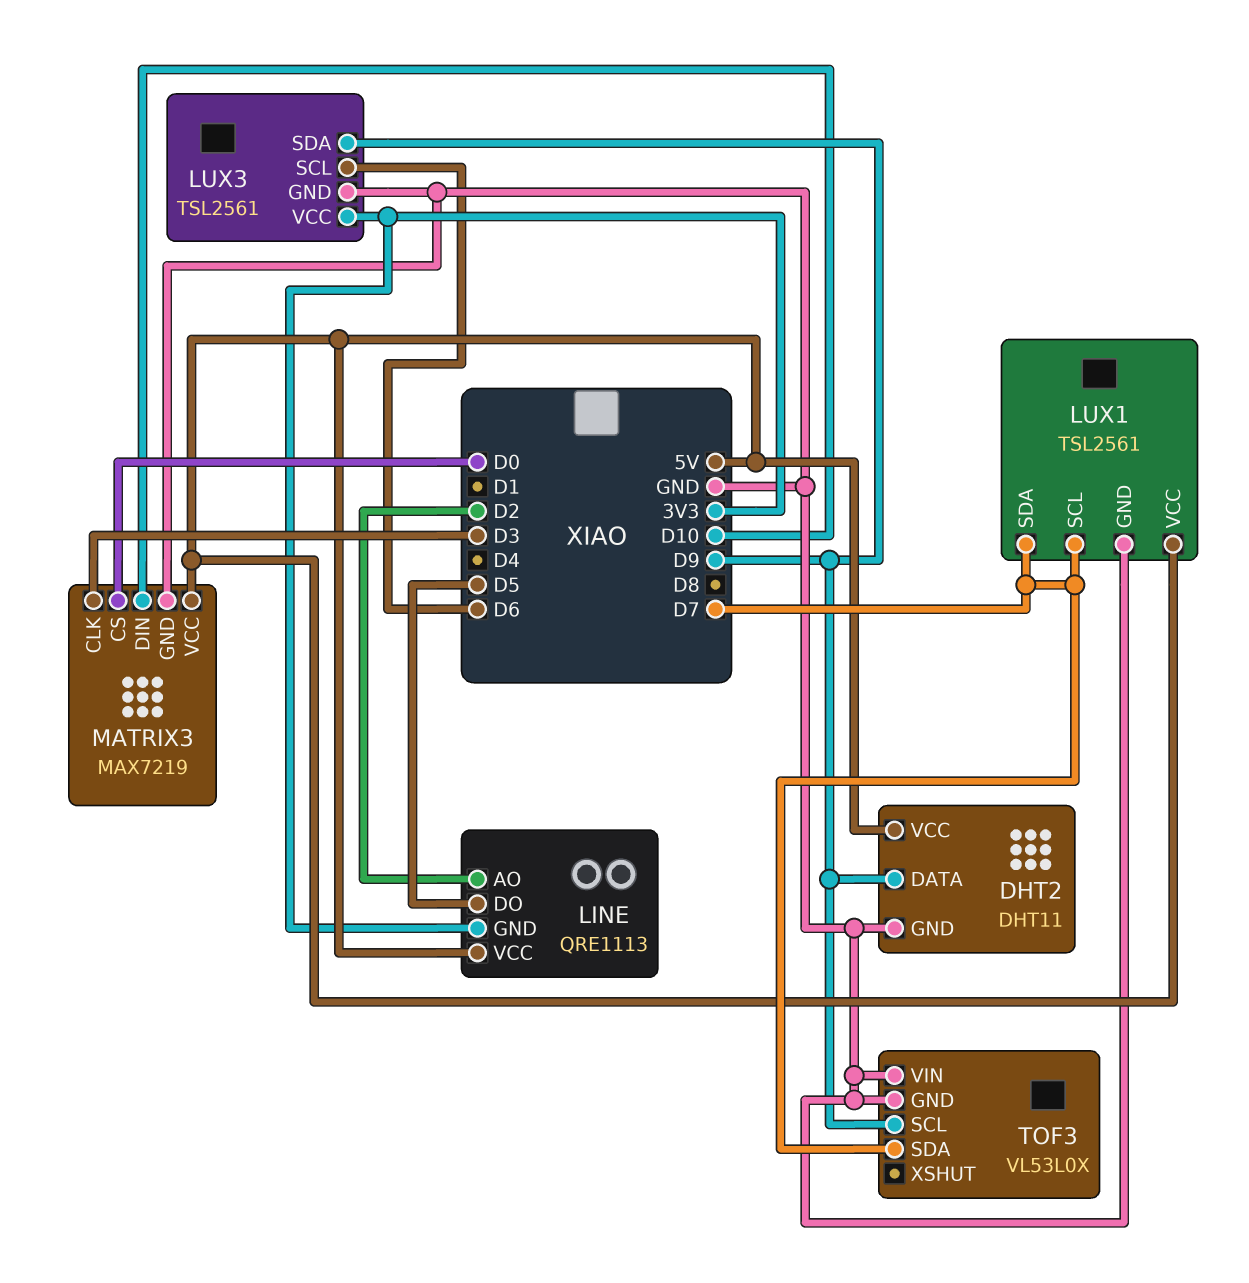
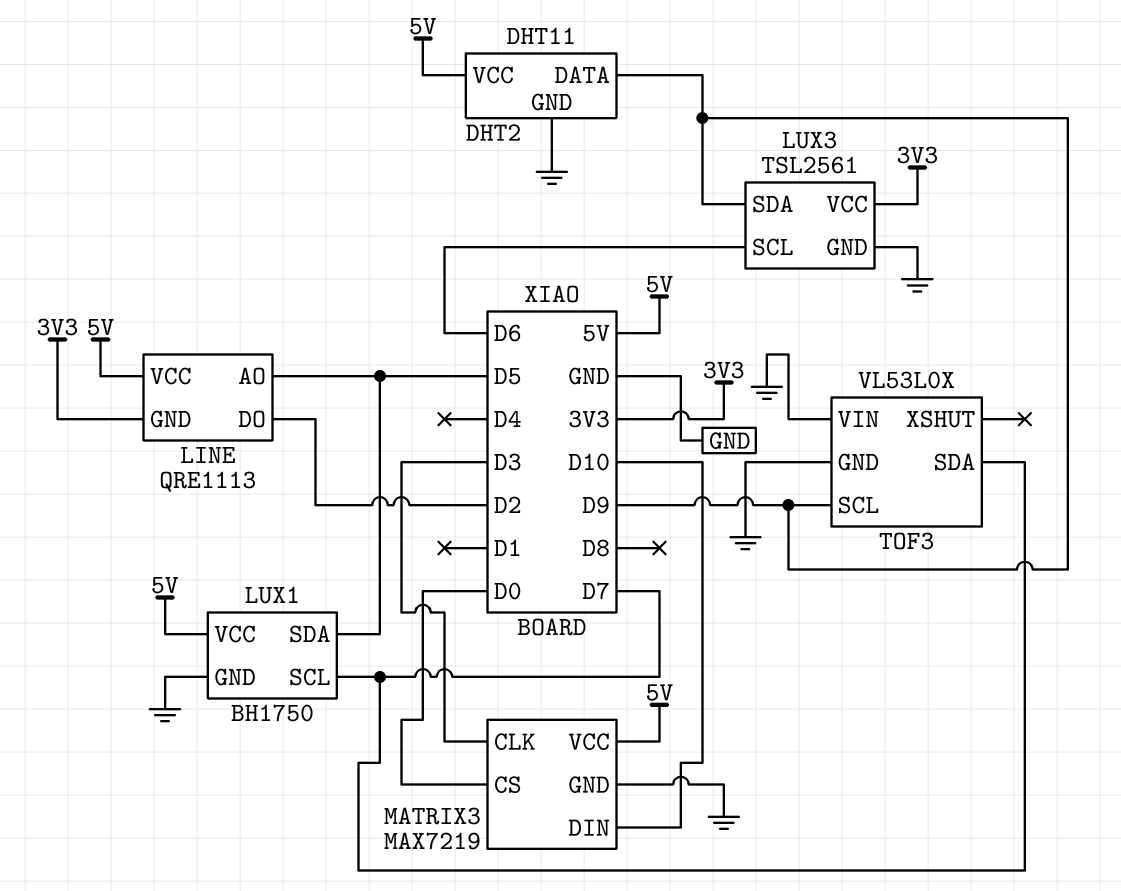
LINE pin AO: D2 -> D5
LINE pin DO: D5 -> D2
LUX1: TSL2561 -> BH1750
LUX1 pin SDA: D7 -> D5

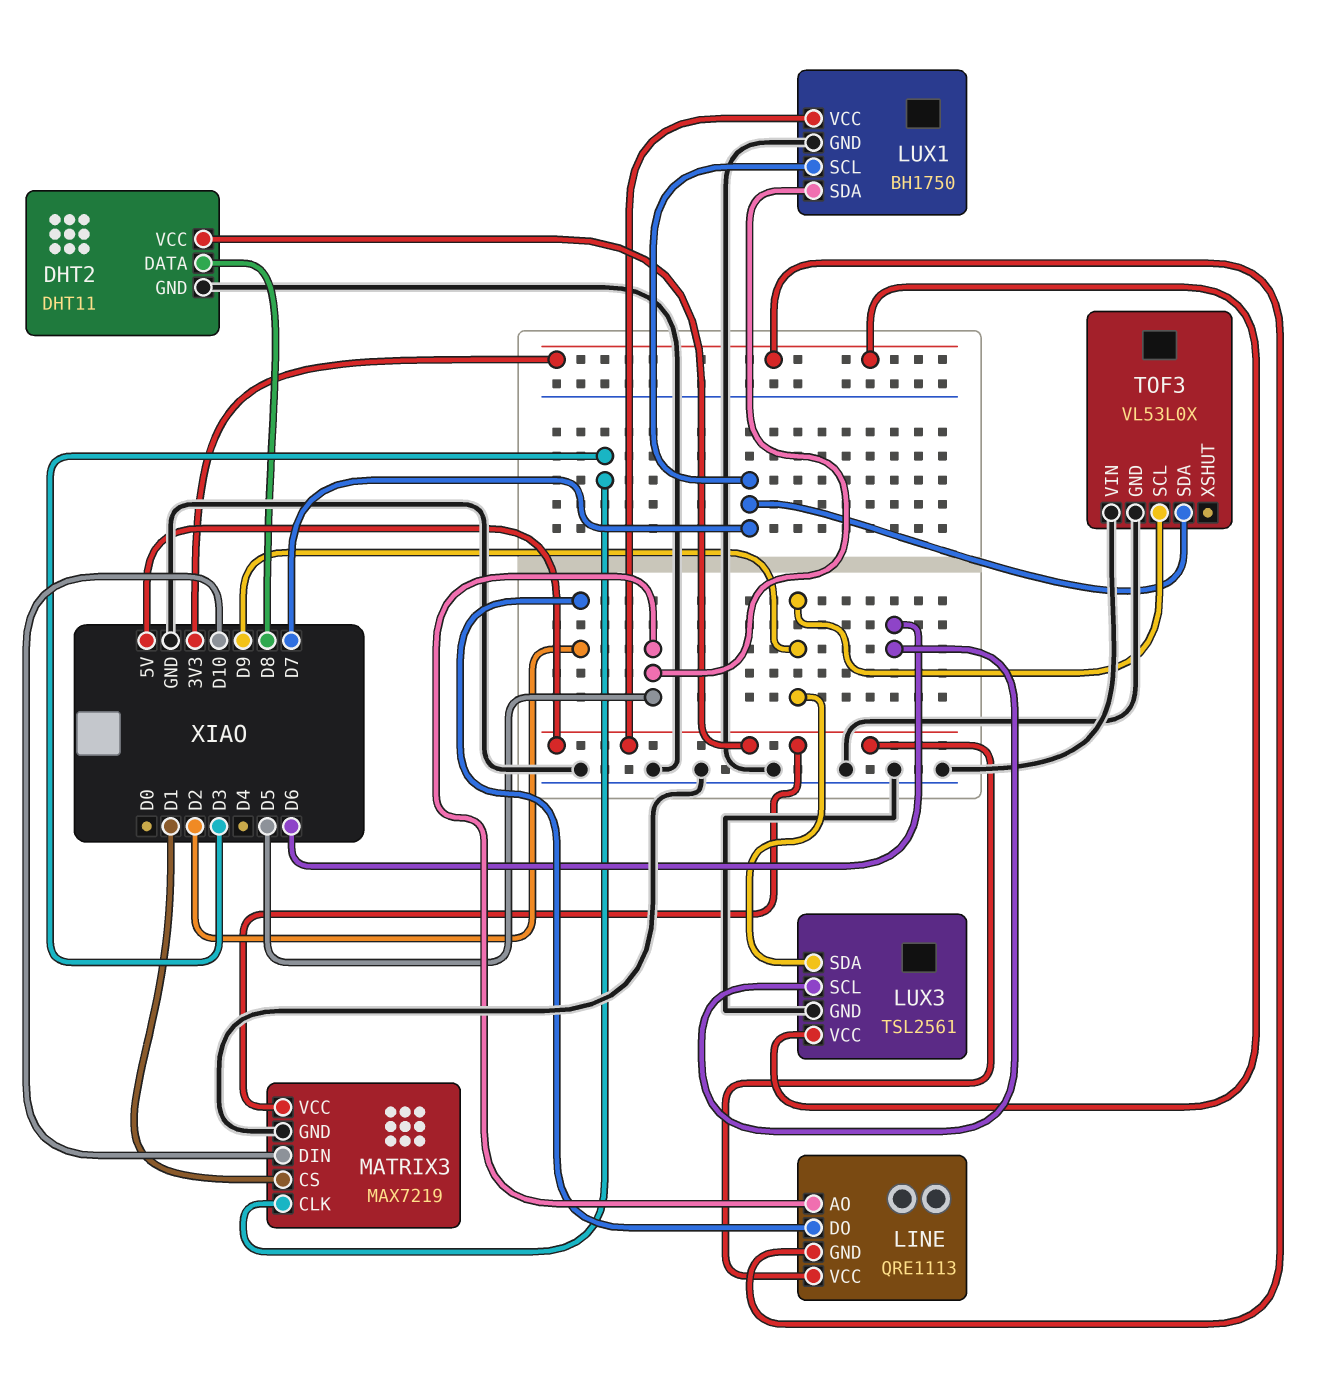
DHT2 pin DATA: D9 -> D8
MATRIX3 pin CS: D0 -> D1

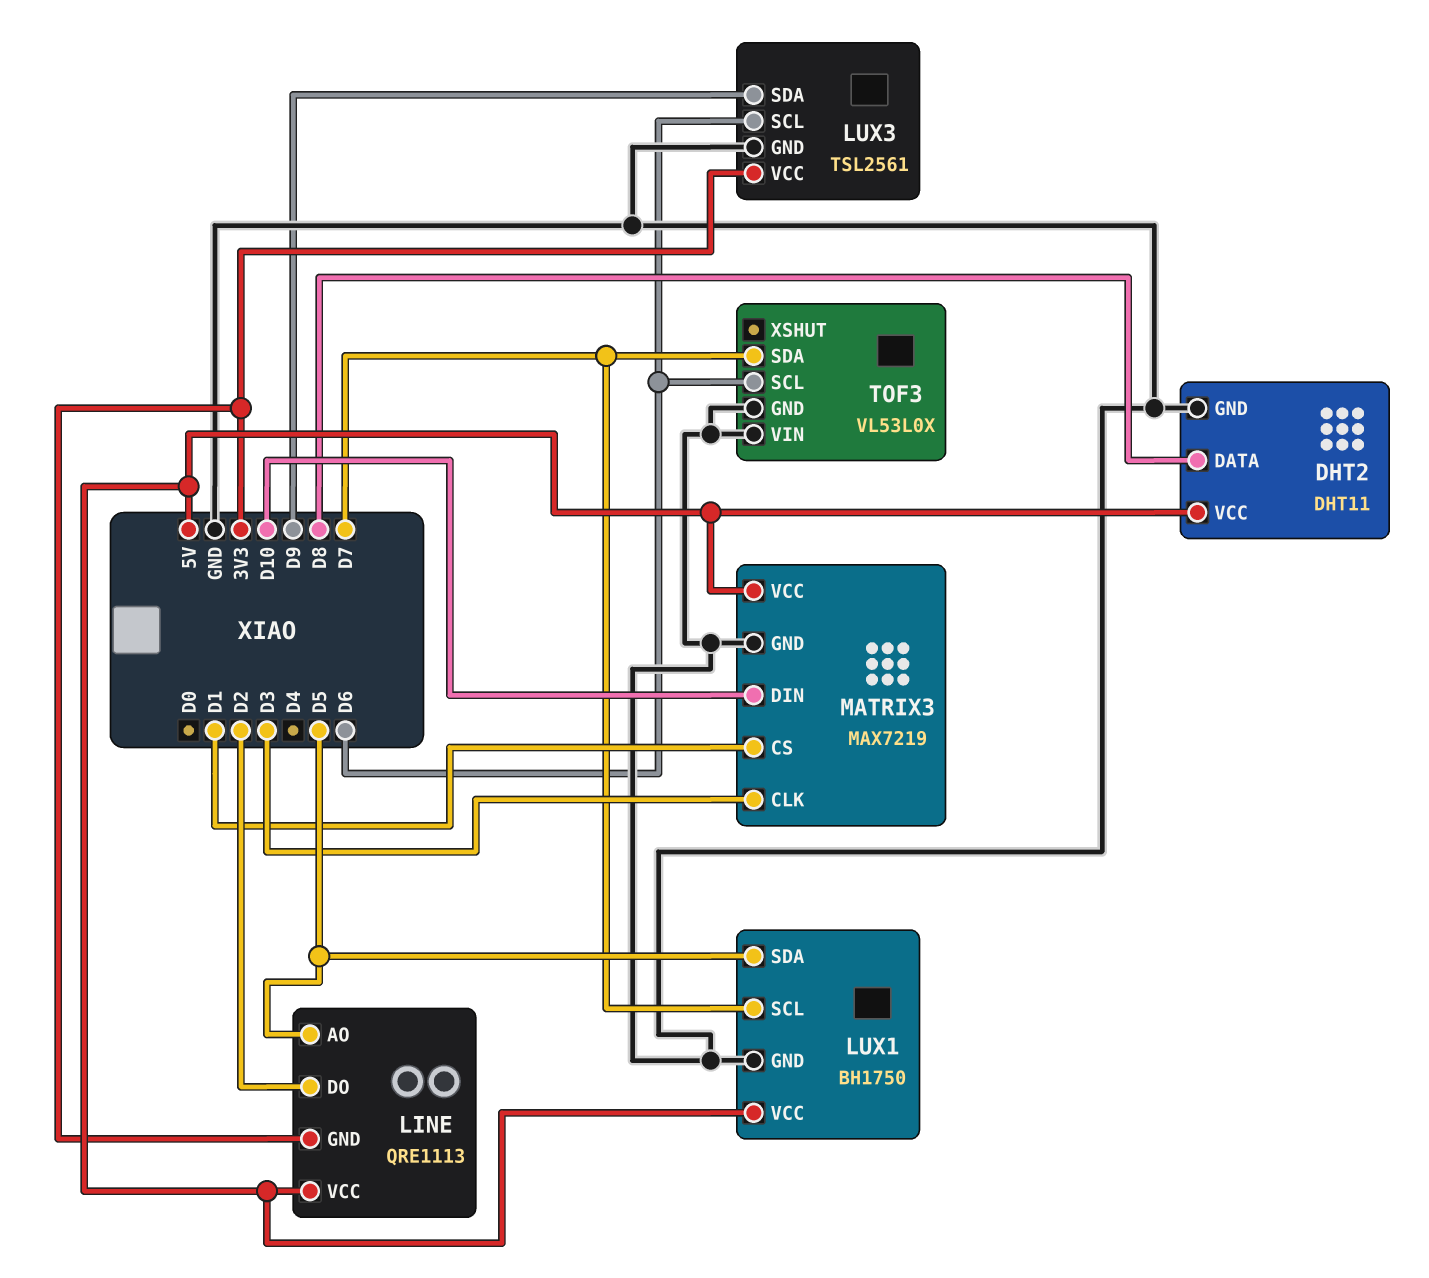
TOF3 pin SCL: D9 -> D6

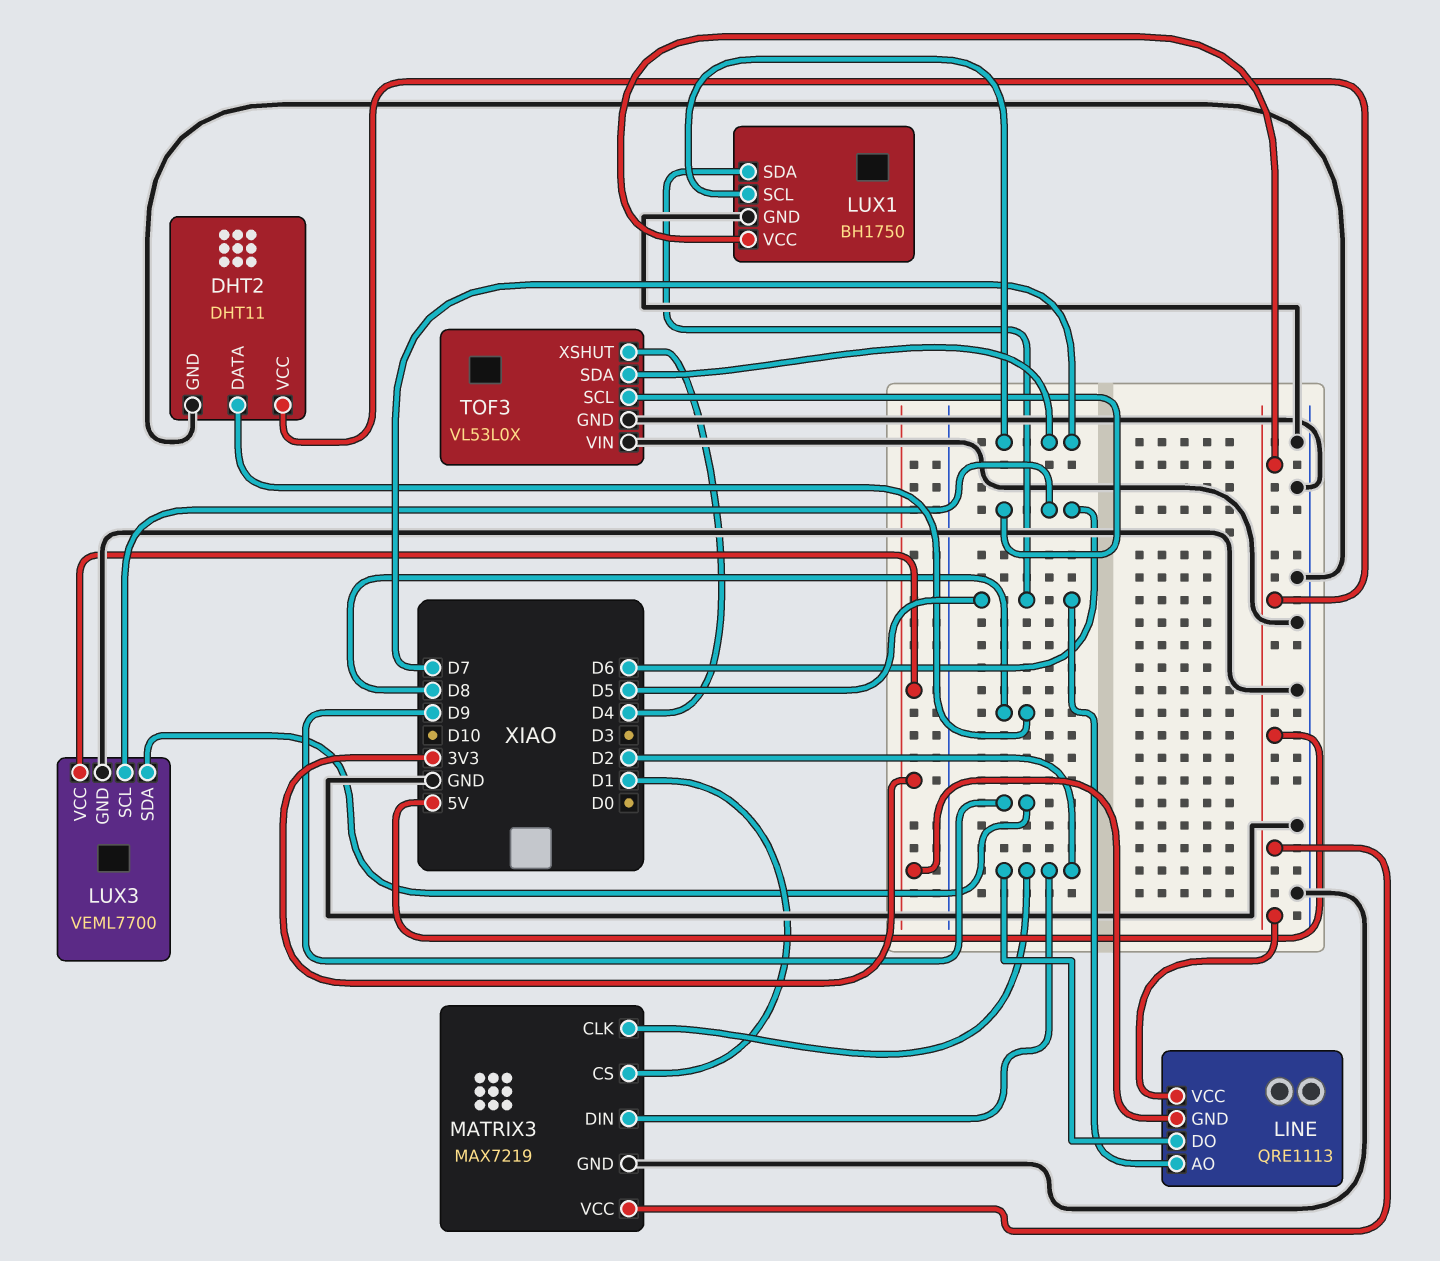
LUX3: TSL2561 -> VEML7700
MATRIX3 pin CLK: D3 -> D2
MATRIX3 pin DIN: D10 -> D2
TOF3 pin XSHUT: none -> D4

